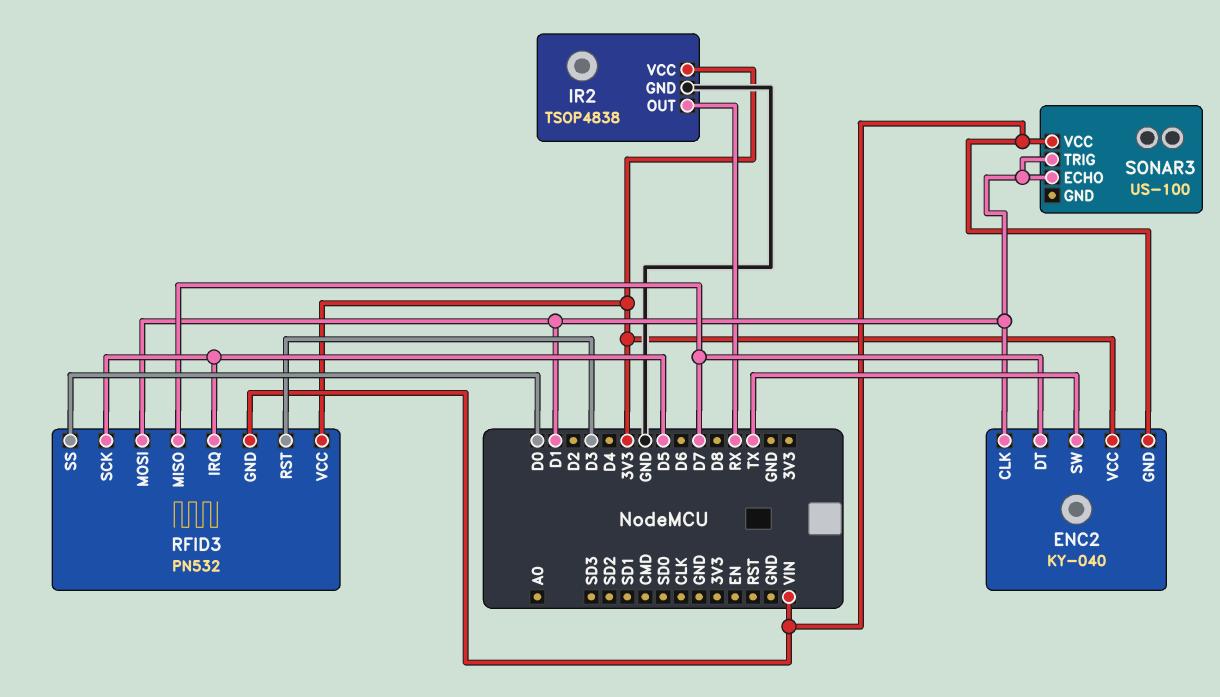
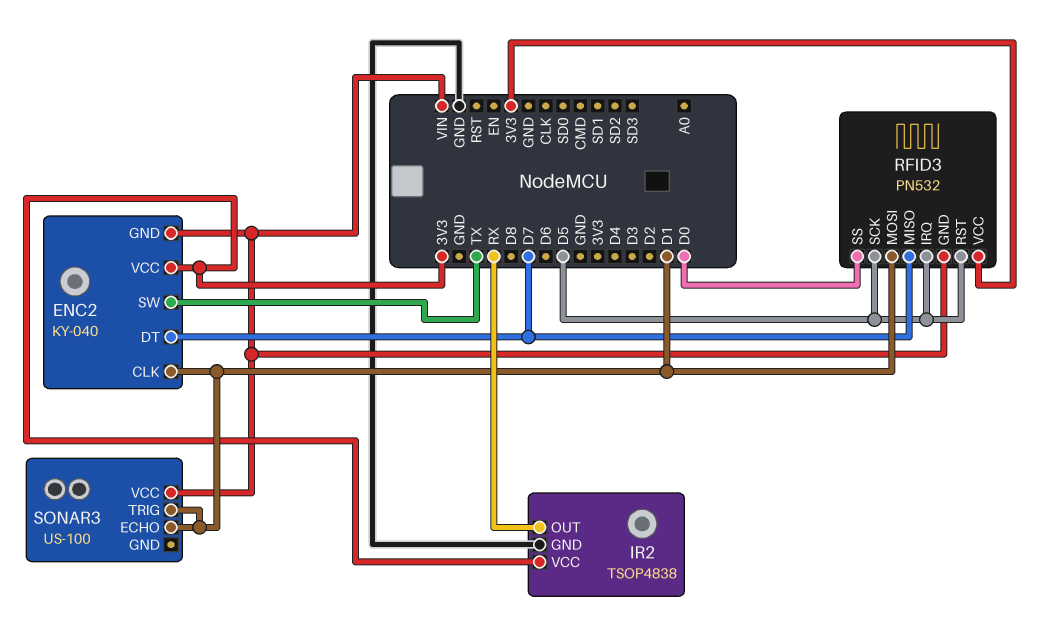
RFID3 pin RST: D3 -> D5

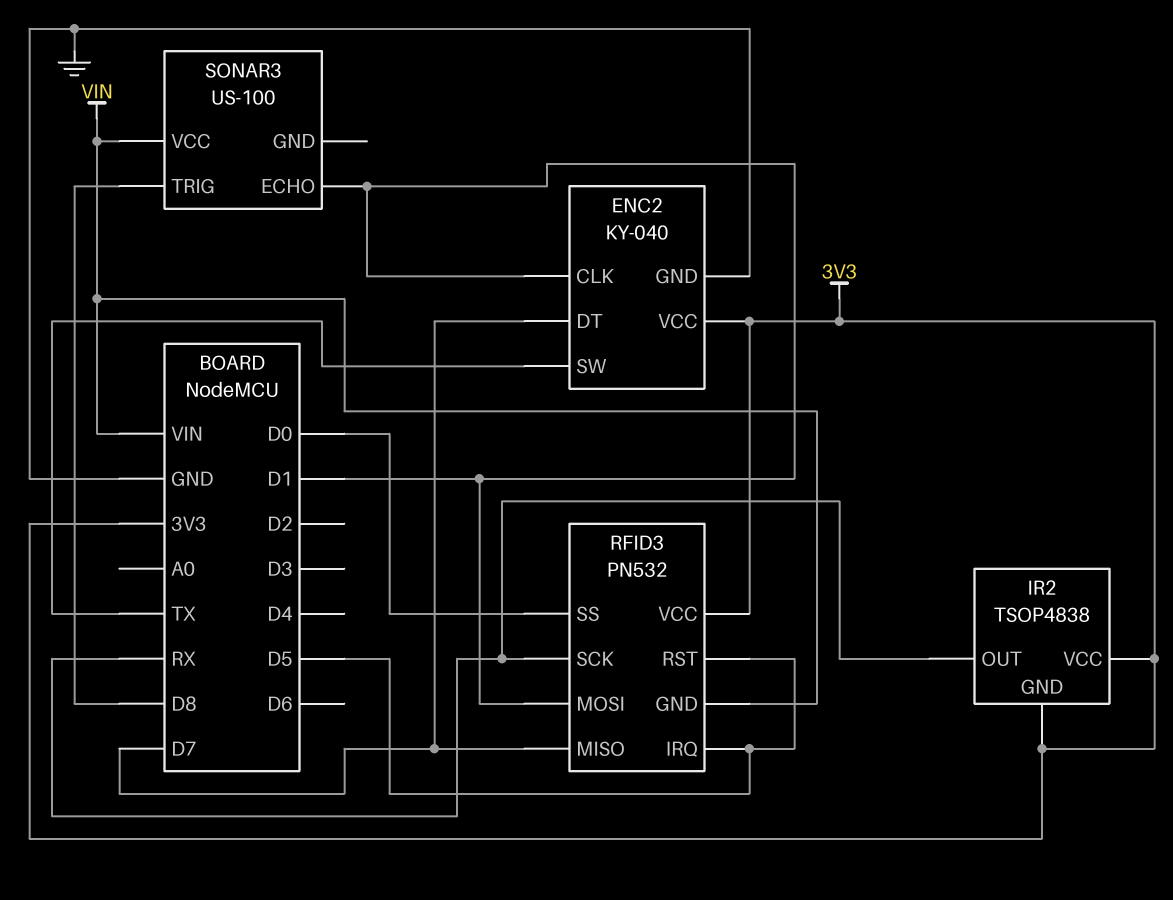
ENC2 pin GND: VIN -> GND
IR2 pin GND: GND -> 3V3
RFID3 pin SCK: D5 -> RX
SONAR3 pin TRIG: D1 -> D8

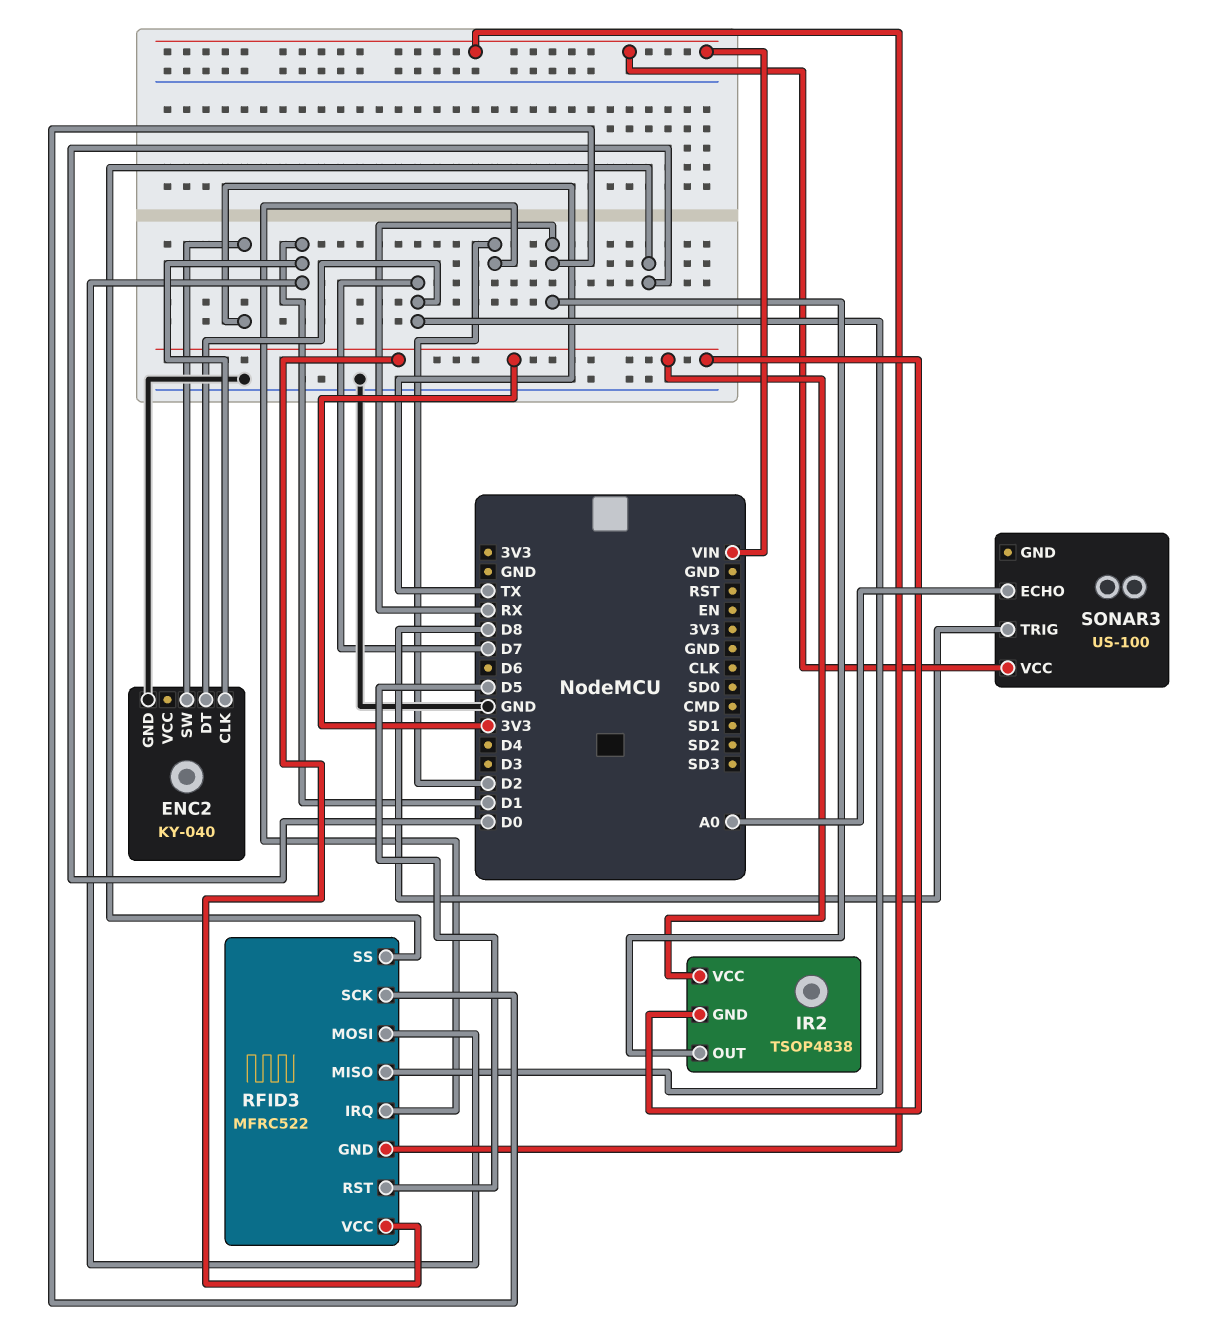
ENC2 pin VCC: 3V3 -> none
RFID3: PN532 -> MFRC522
RFID3 pin IRQ: D5 -> D2
SONAR3 pin ECHO: D1 -> A0

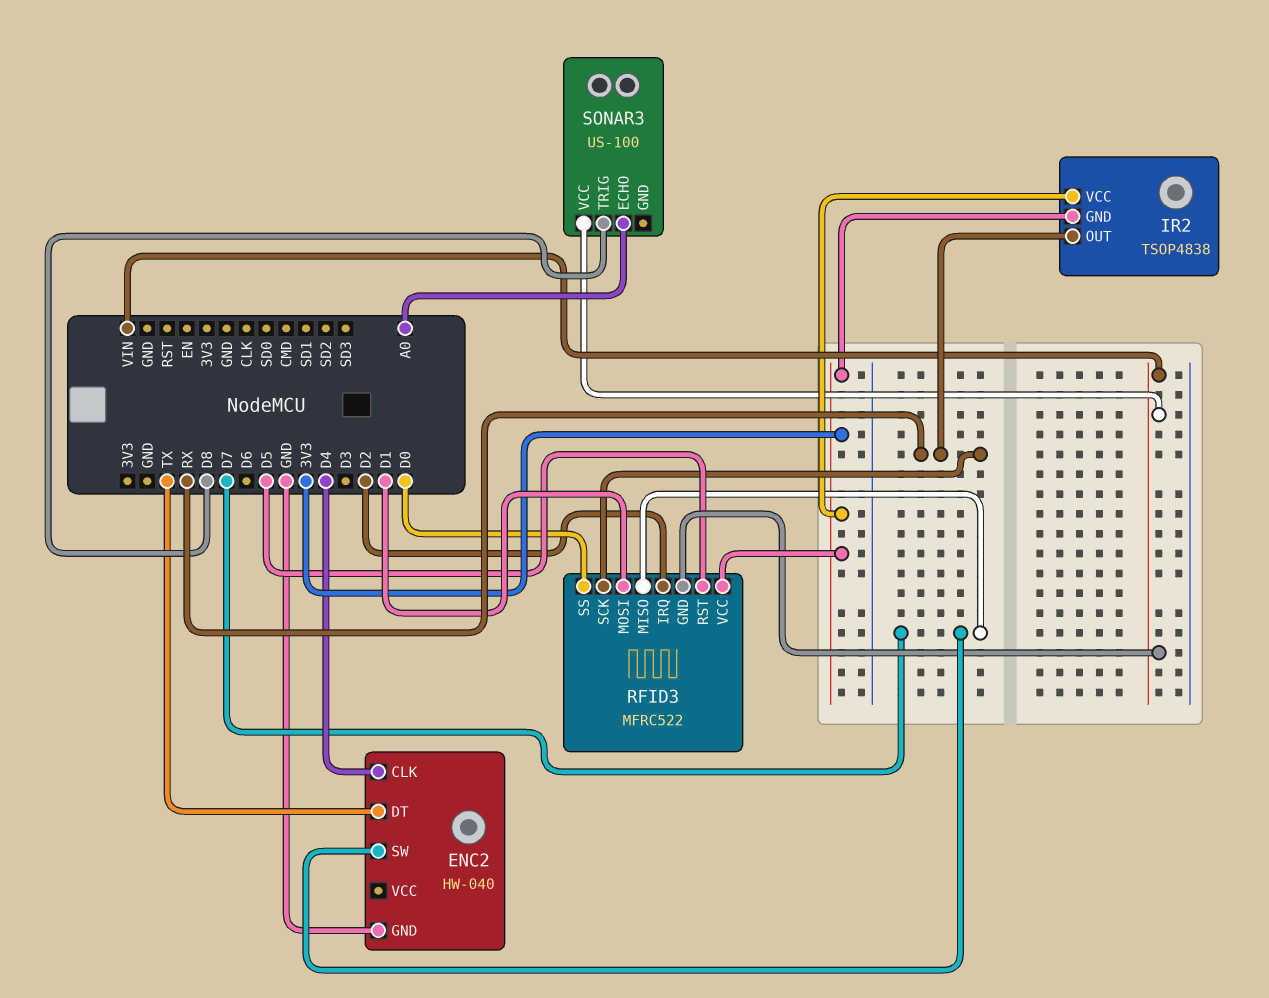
ENC2: KY-040 -> HW-040
ENC2 pin CLK: D1 -> D4
ENC2 pin DT: D7 -> TX
ENC2 pin SW: TX -> D7

